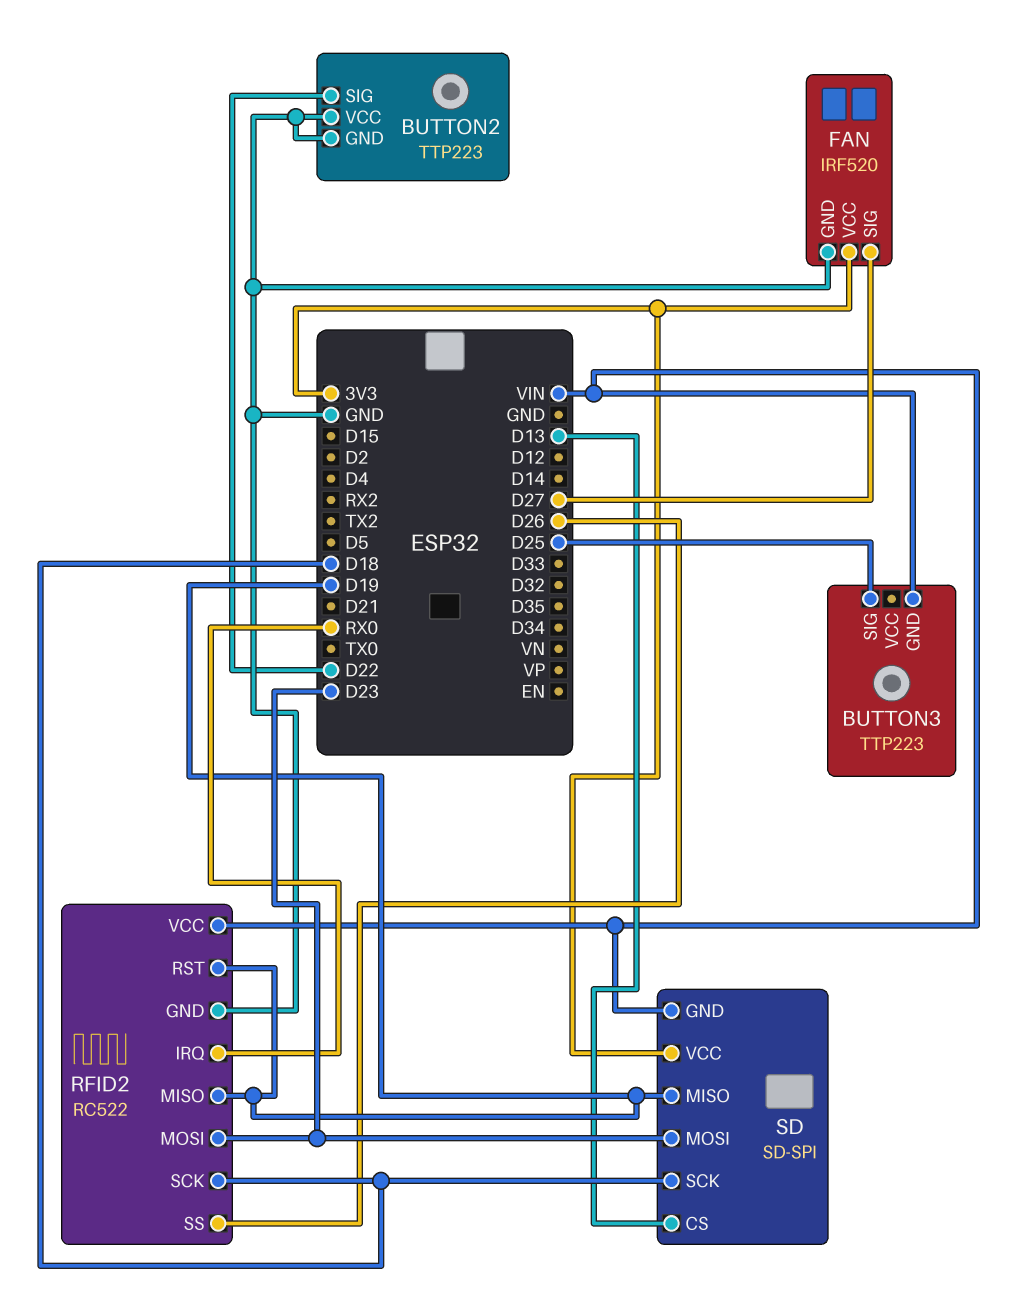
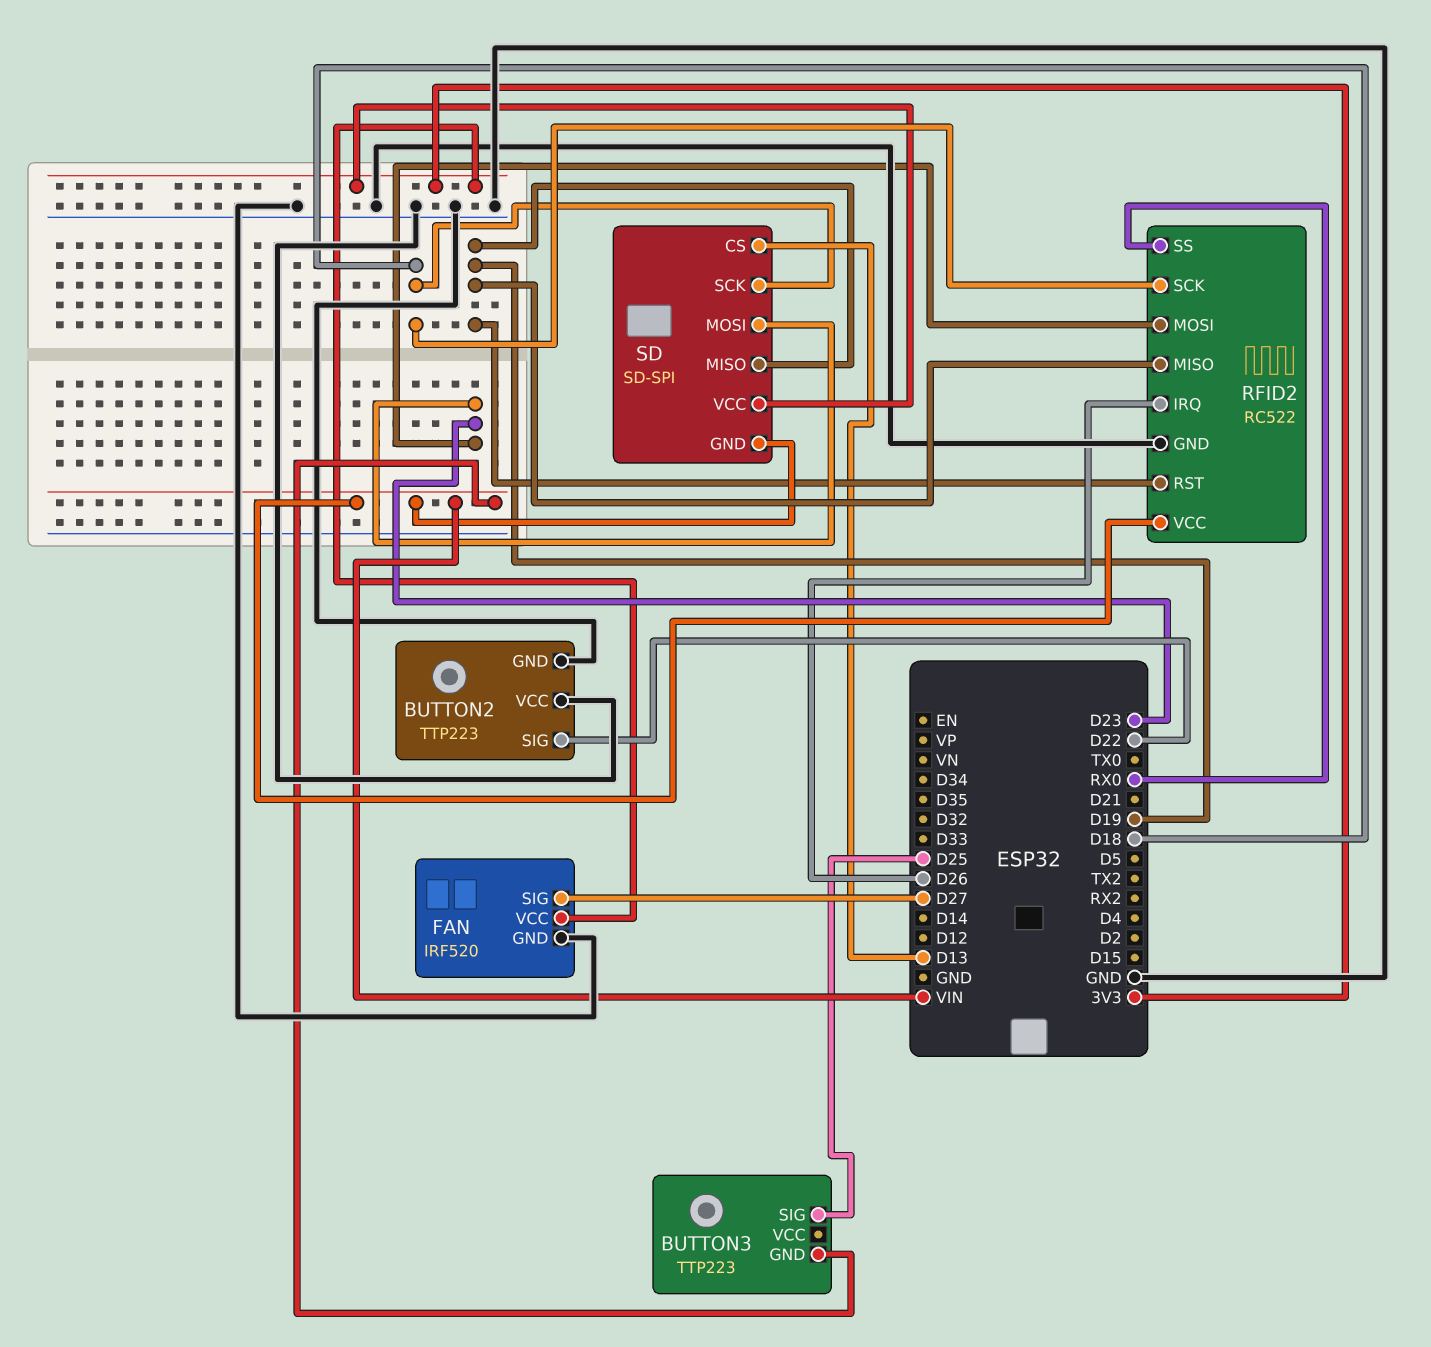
RFID2 pin IRQ: RX0 -> D26
RFID2 pin SS: D26 -> RX0

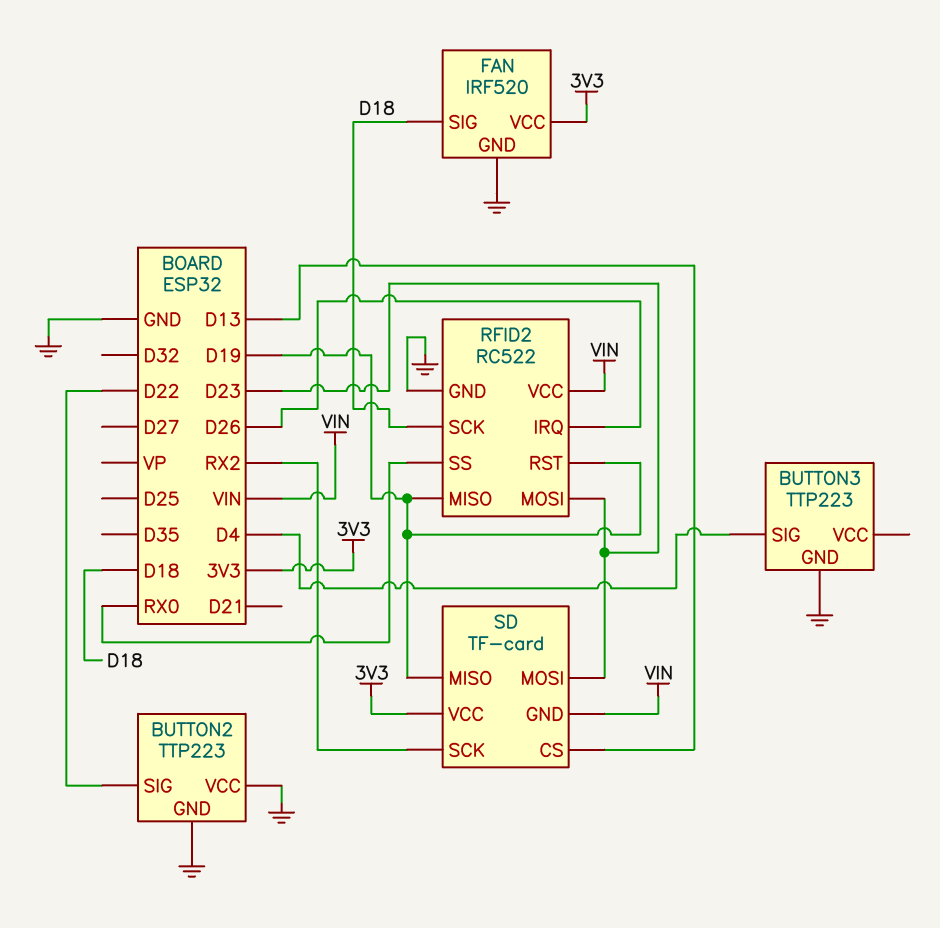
BUTTON3 pin GND: VIN -> GND
BUTTON3 pin SIG: D25 -> D4
FAN pin SIG: D27 -> D18
SD: SD-SPI -> TF-card
SD pin SCK: D18 -> RX2

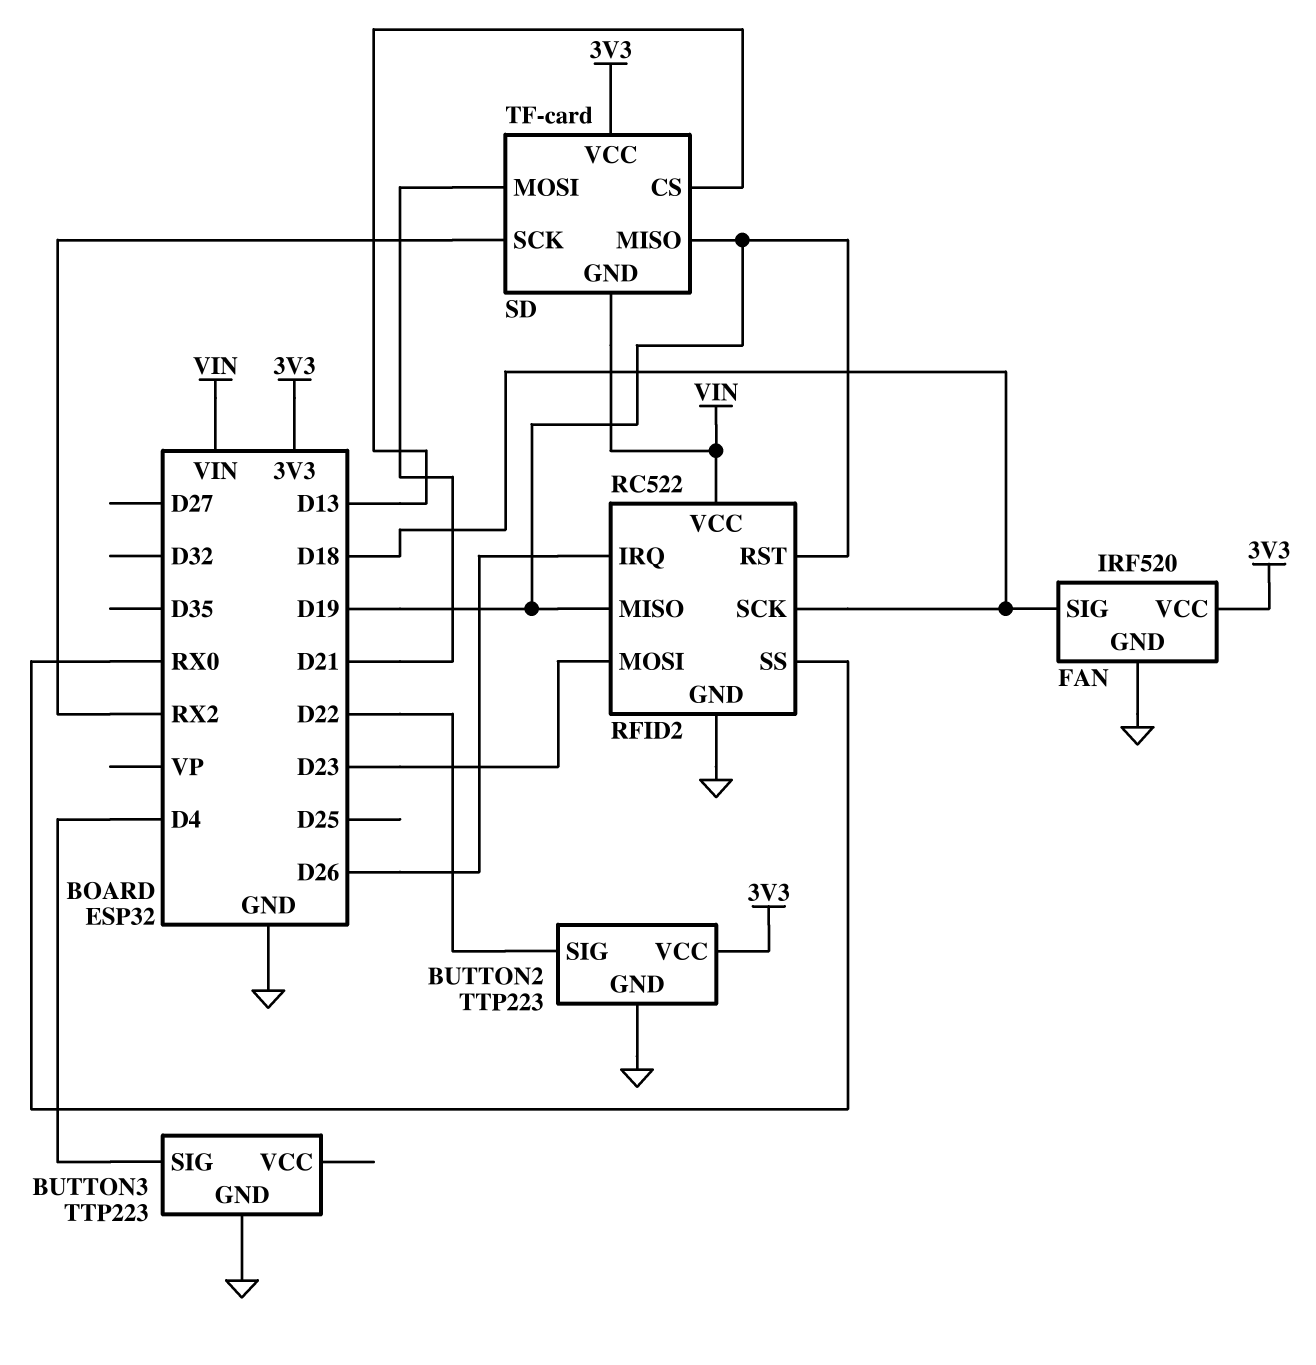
BUTTON2 pin VCC: GND -> 3V3
SD pin MOSI: D23 -> D21

